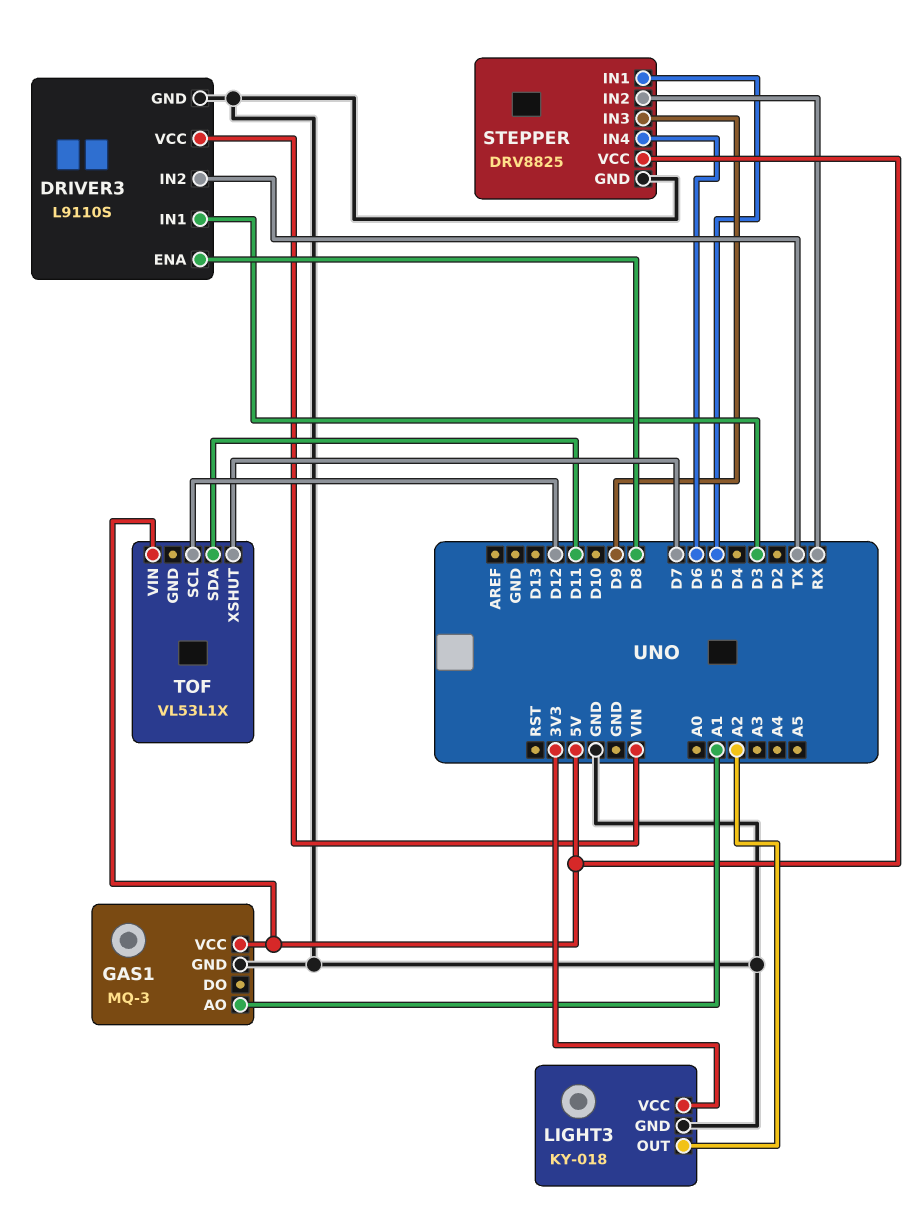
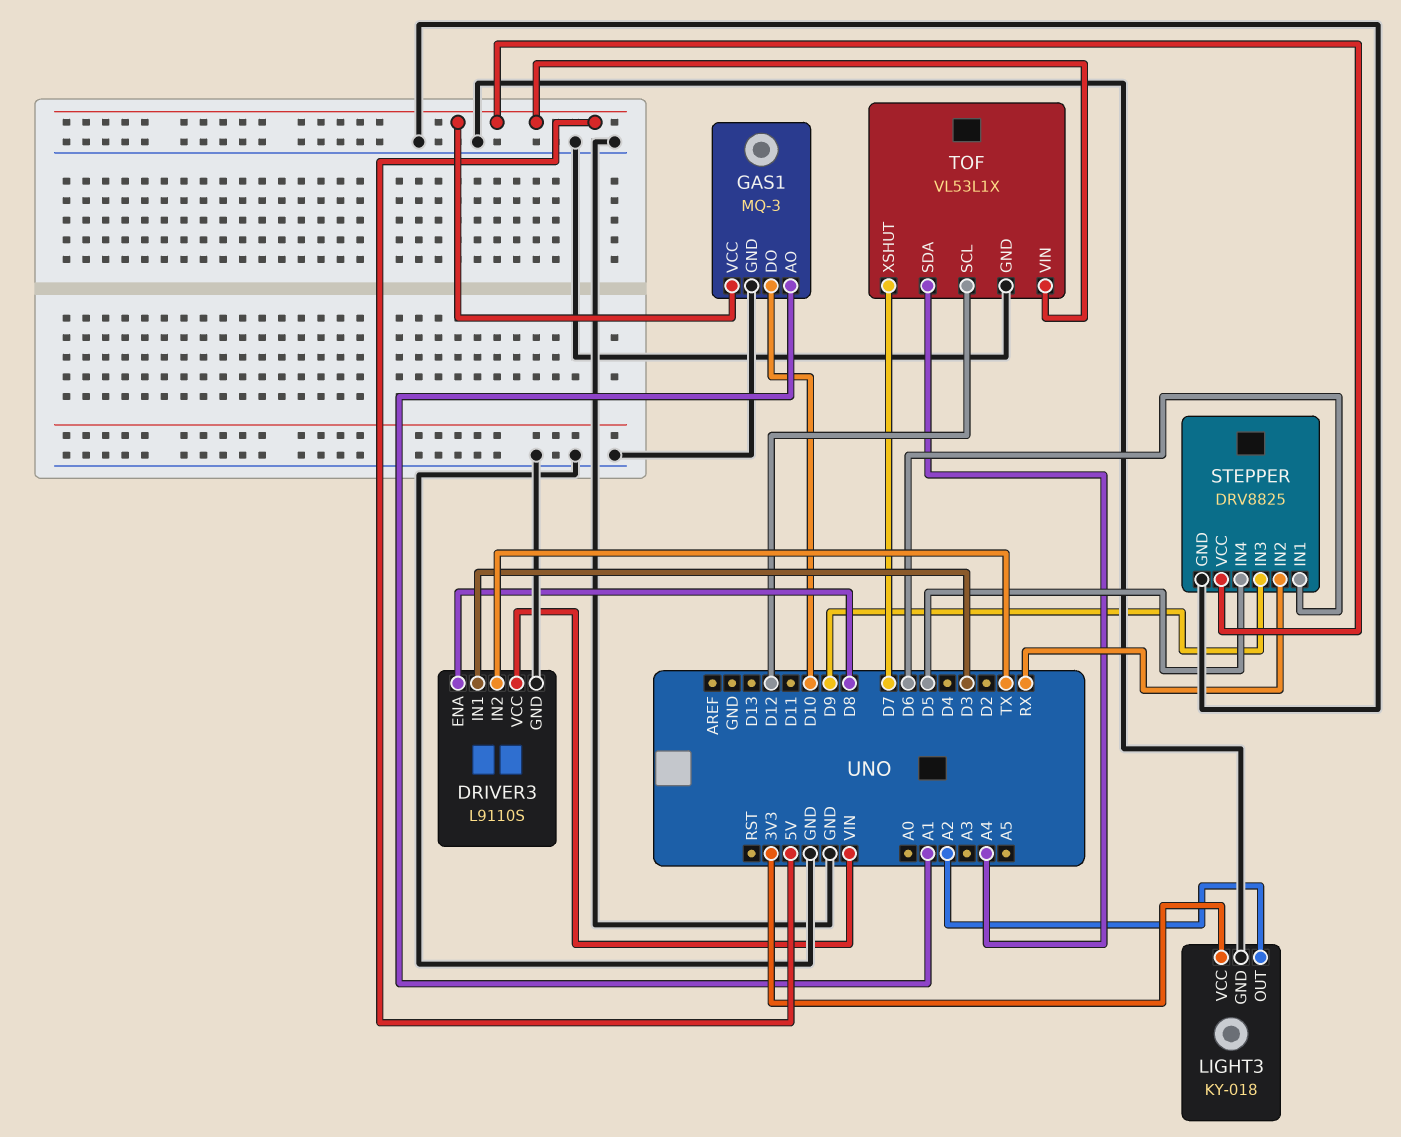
GAS1 pin DO: none -> D10
STEPPER pin IN1: D5 -> D6
STEPPER pin IN4: D6 -> D5
TOF pin GND: none -> GND
TOF pin SDA: D11 -> A4

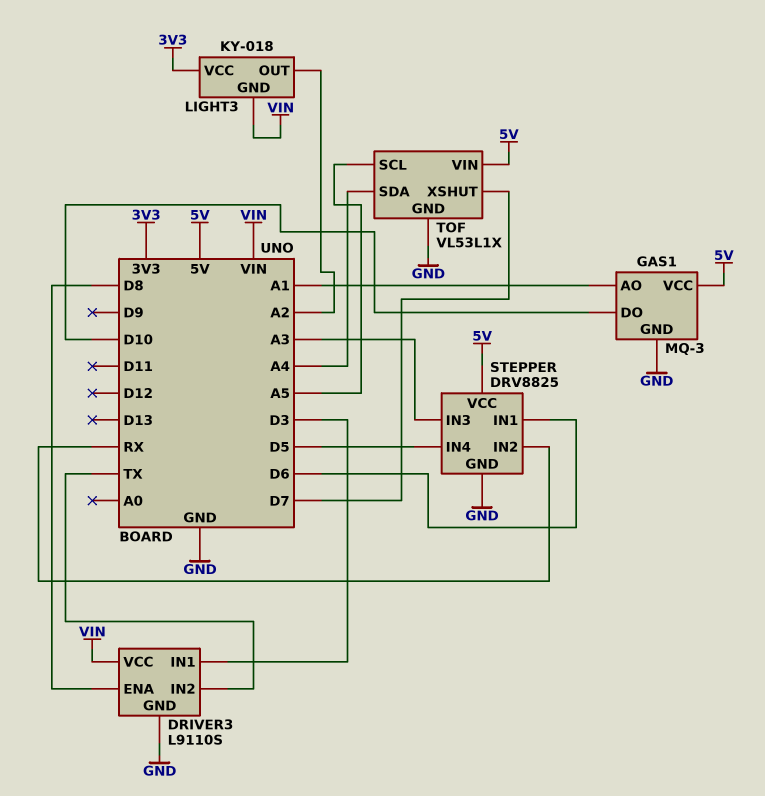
LIGHT3 pin GND: GND -> VIN
STEPPER pin IN3: D9 -> A3
TOF pin SCL: D12 -> A5

